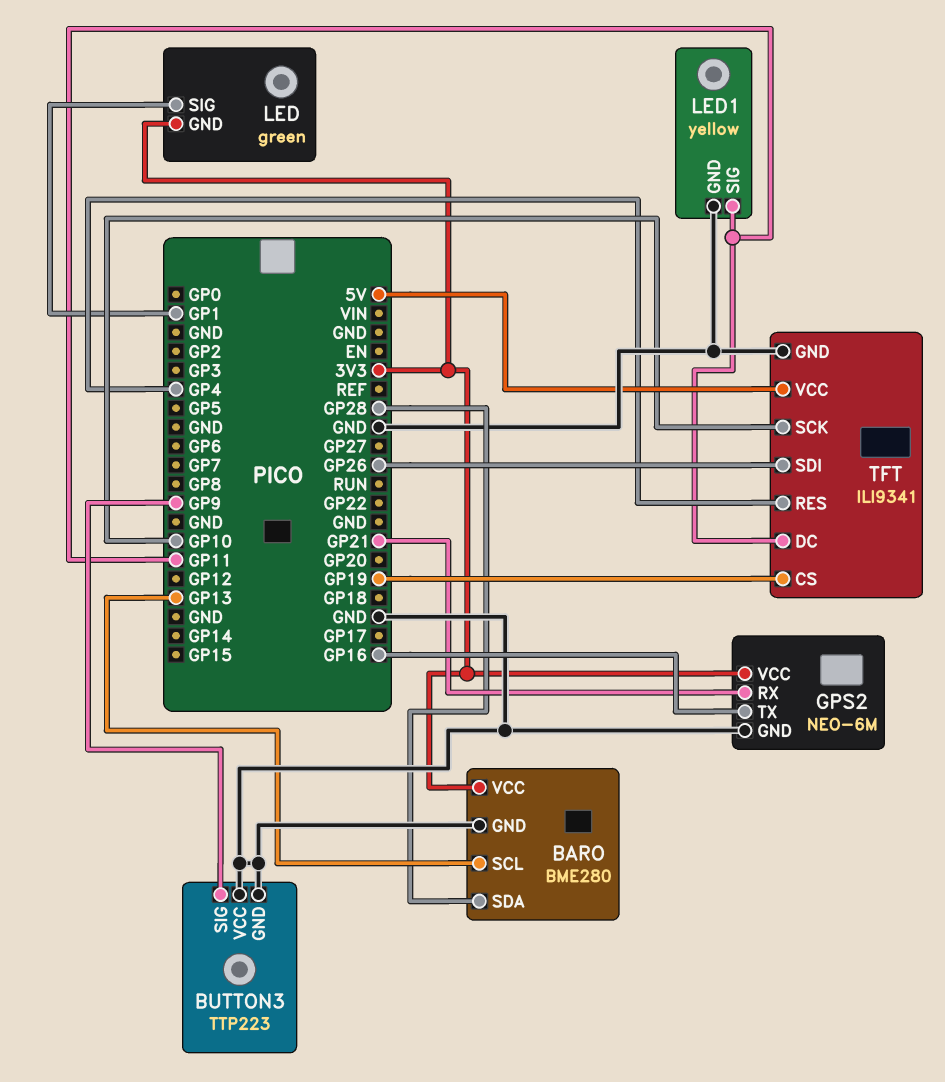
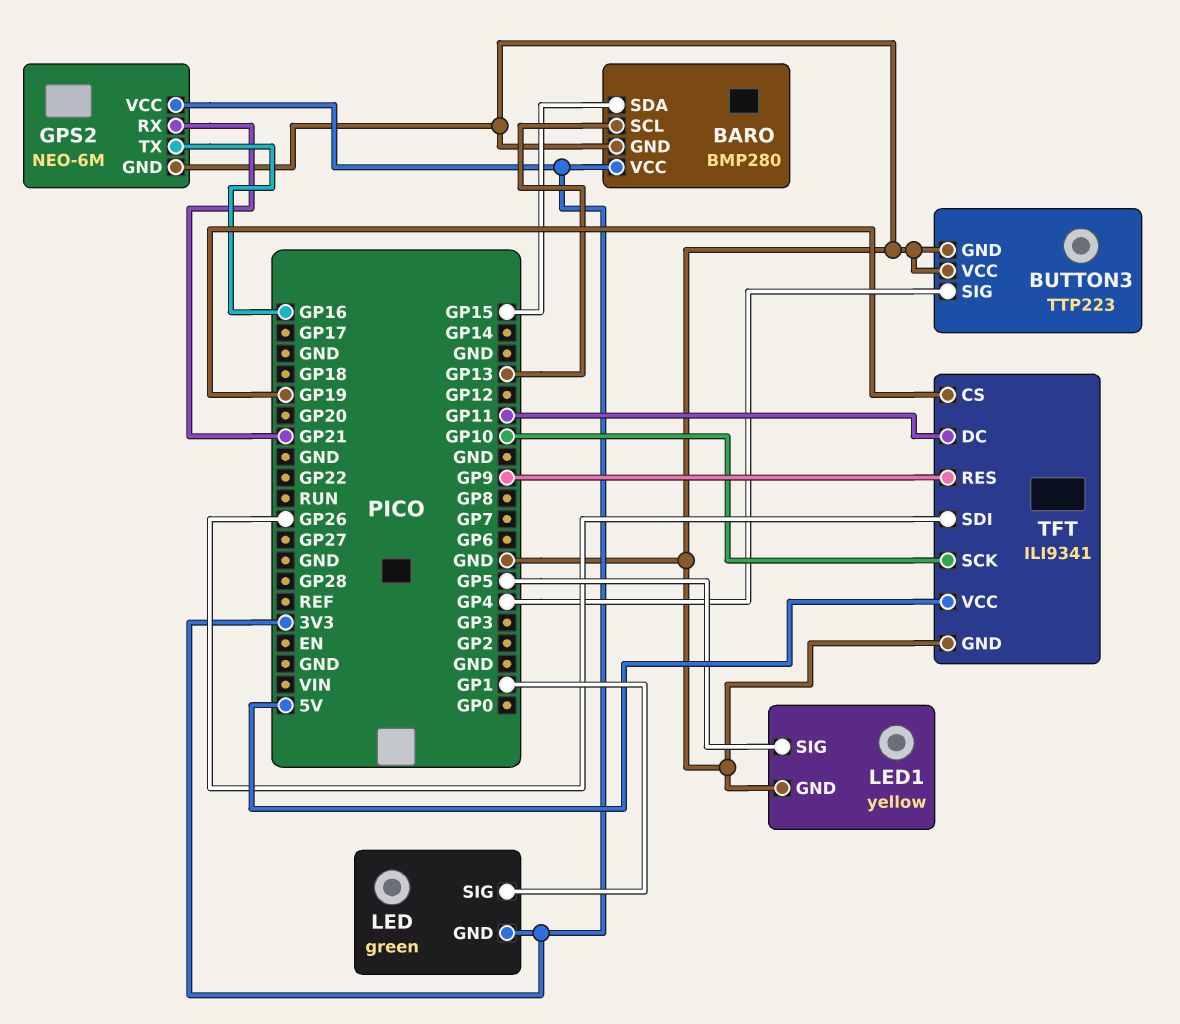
BARO: BME280 -> BMP280
BARO pin SDA: GP28 -> GP15
BUTTON3 pin SIG: GP9 -> GP4
LED1 pin SIG: GP11 -> GP5
TFT pin RES: GP4 -> GP9

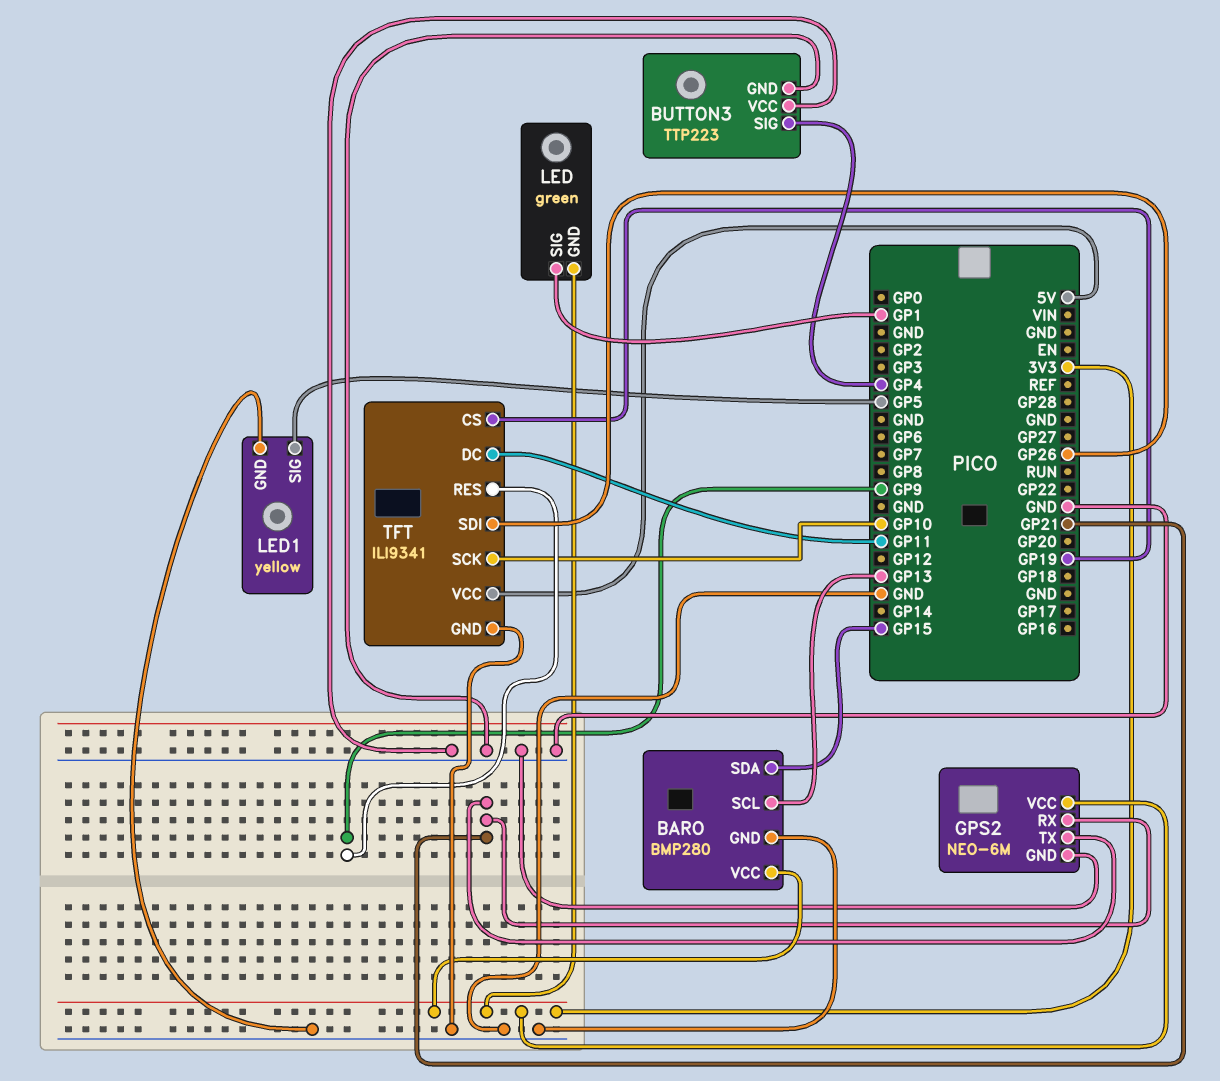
GPS2 pin TX: GP16 -> GP21

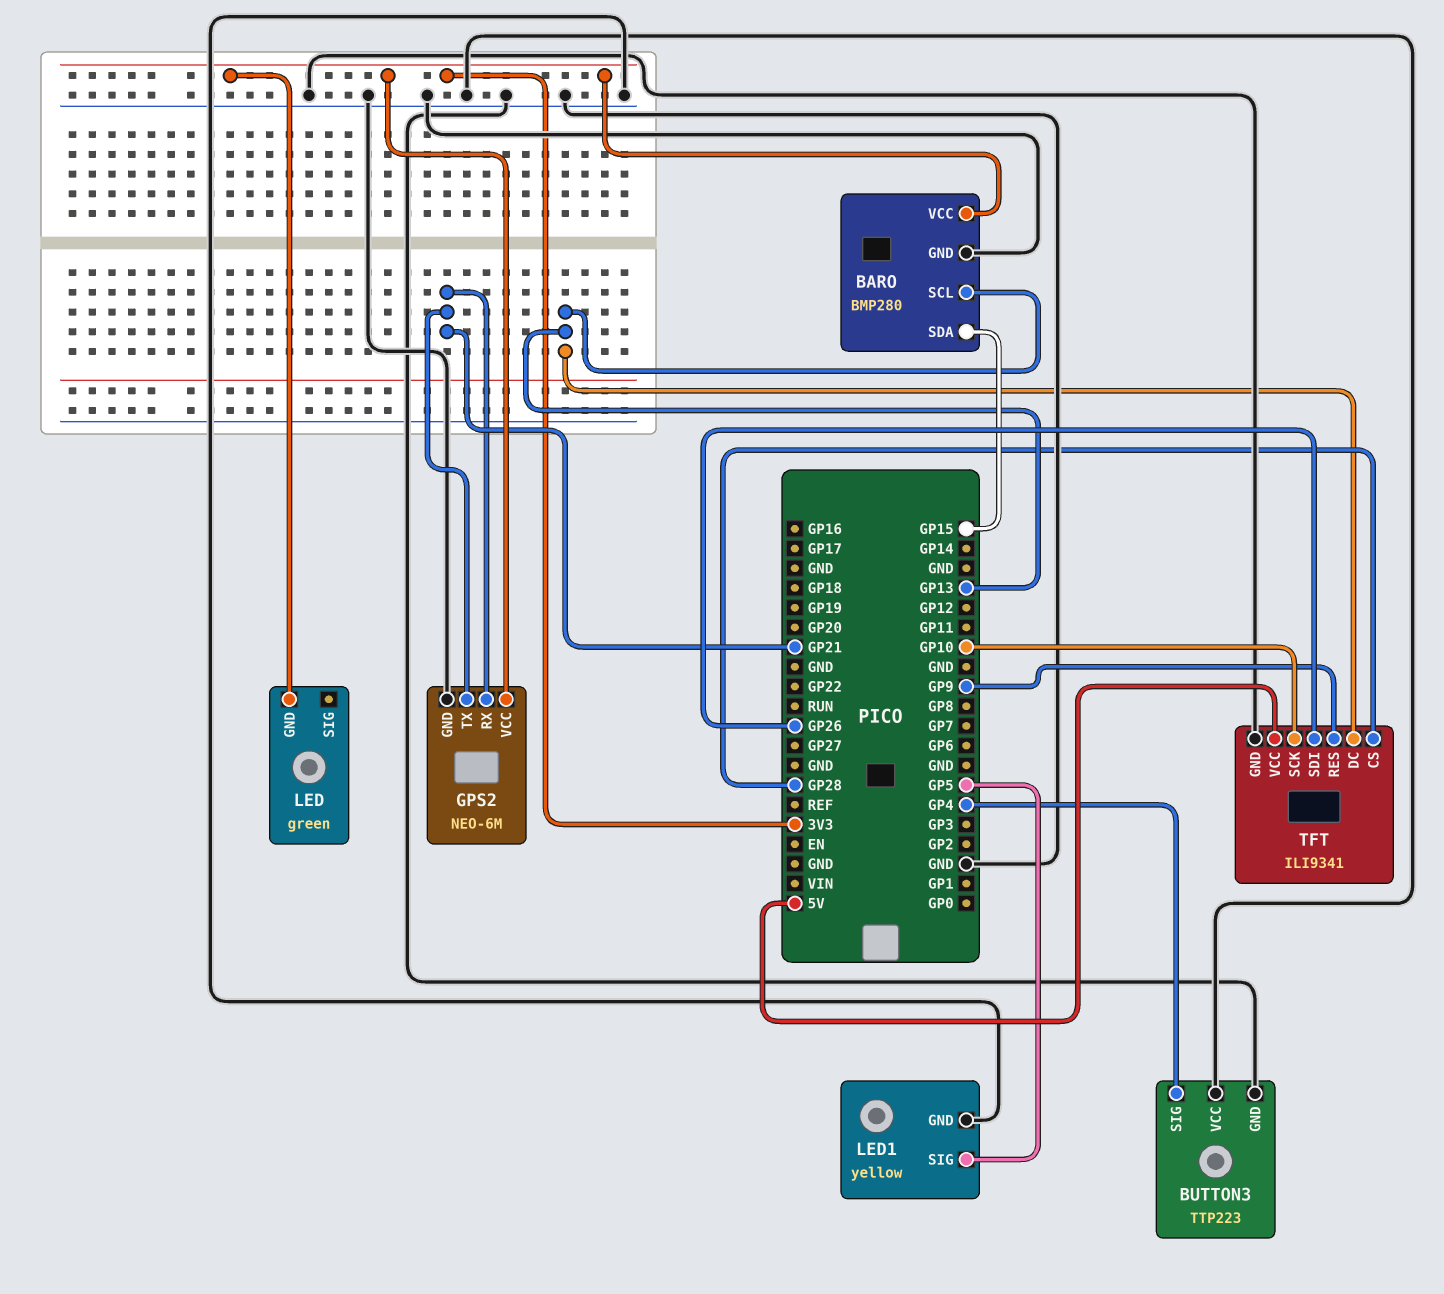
LED pin SIG: GP1 -> none
TFT pin CS: GP19 -> GP28
TFT pin DC: GP11 -> GP13

